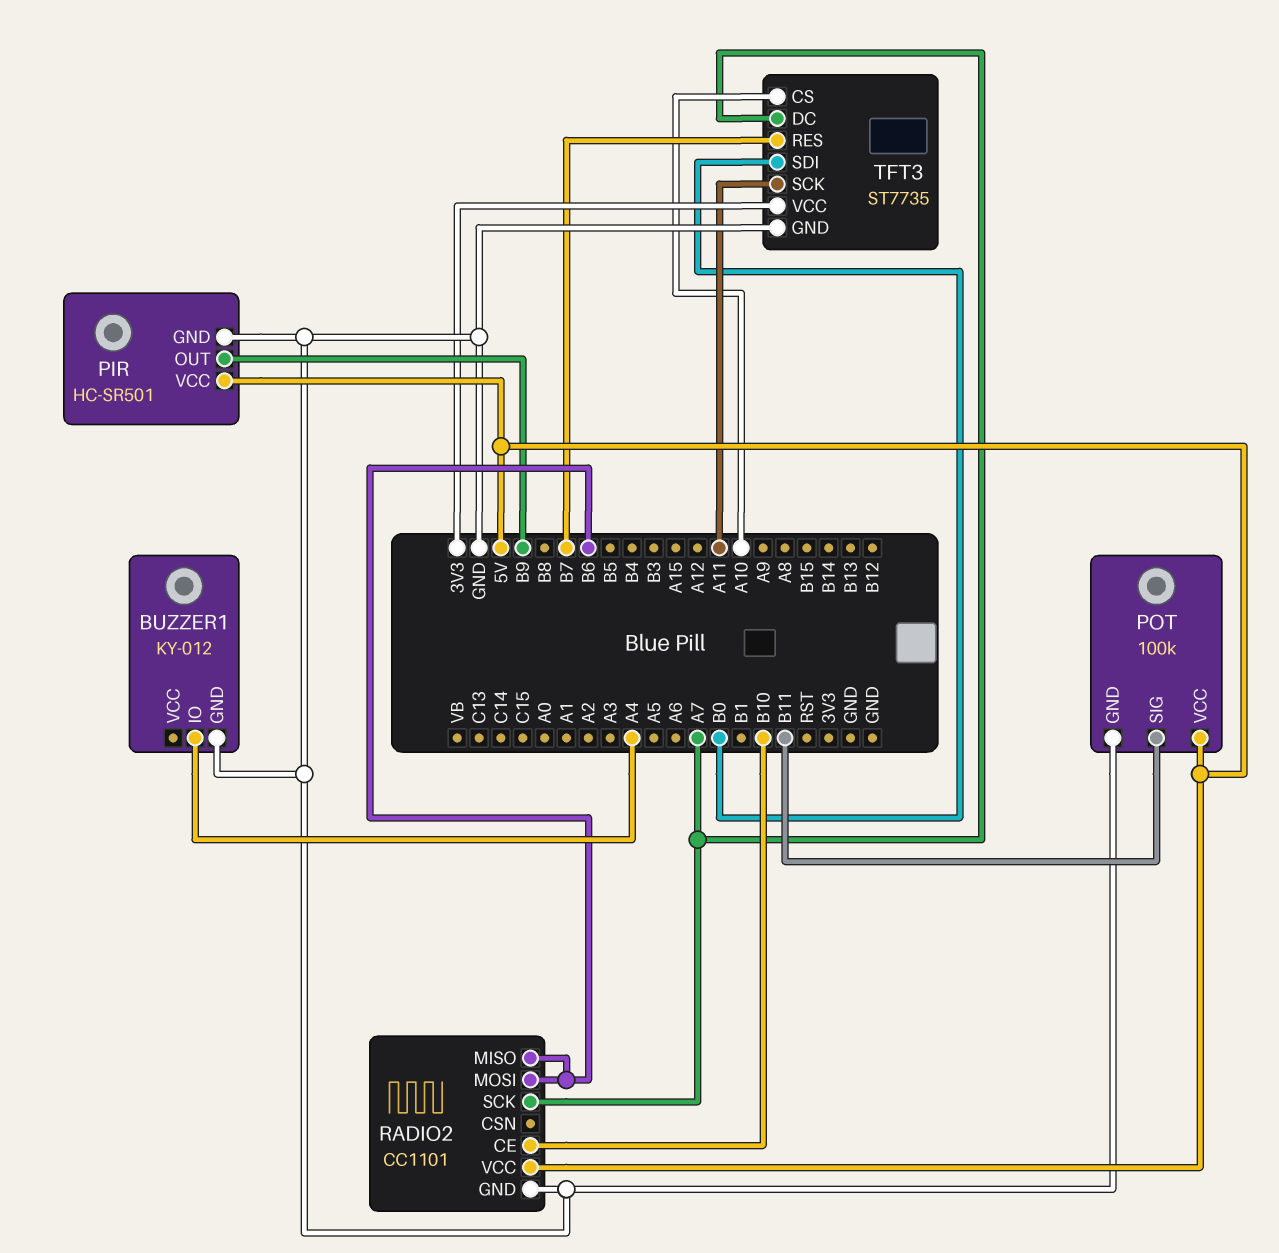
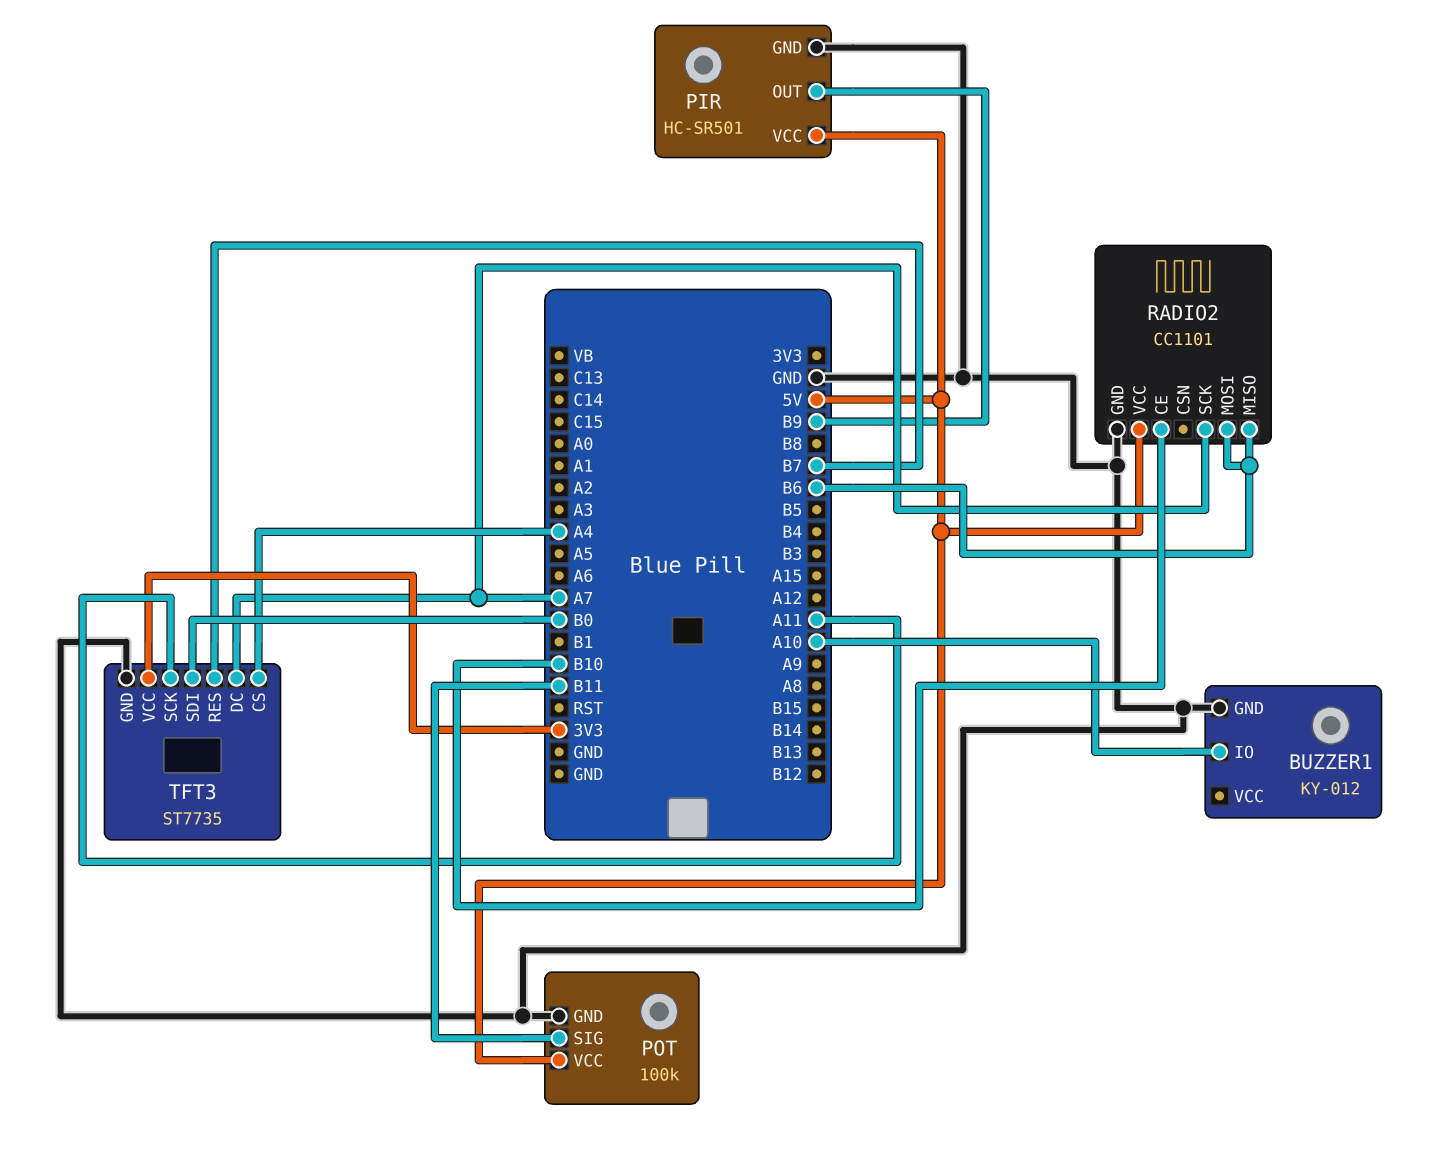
BUZZER1 pin IO: A4 -> A10
TFT3 pin CS: A10 -> A4

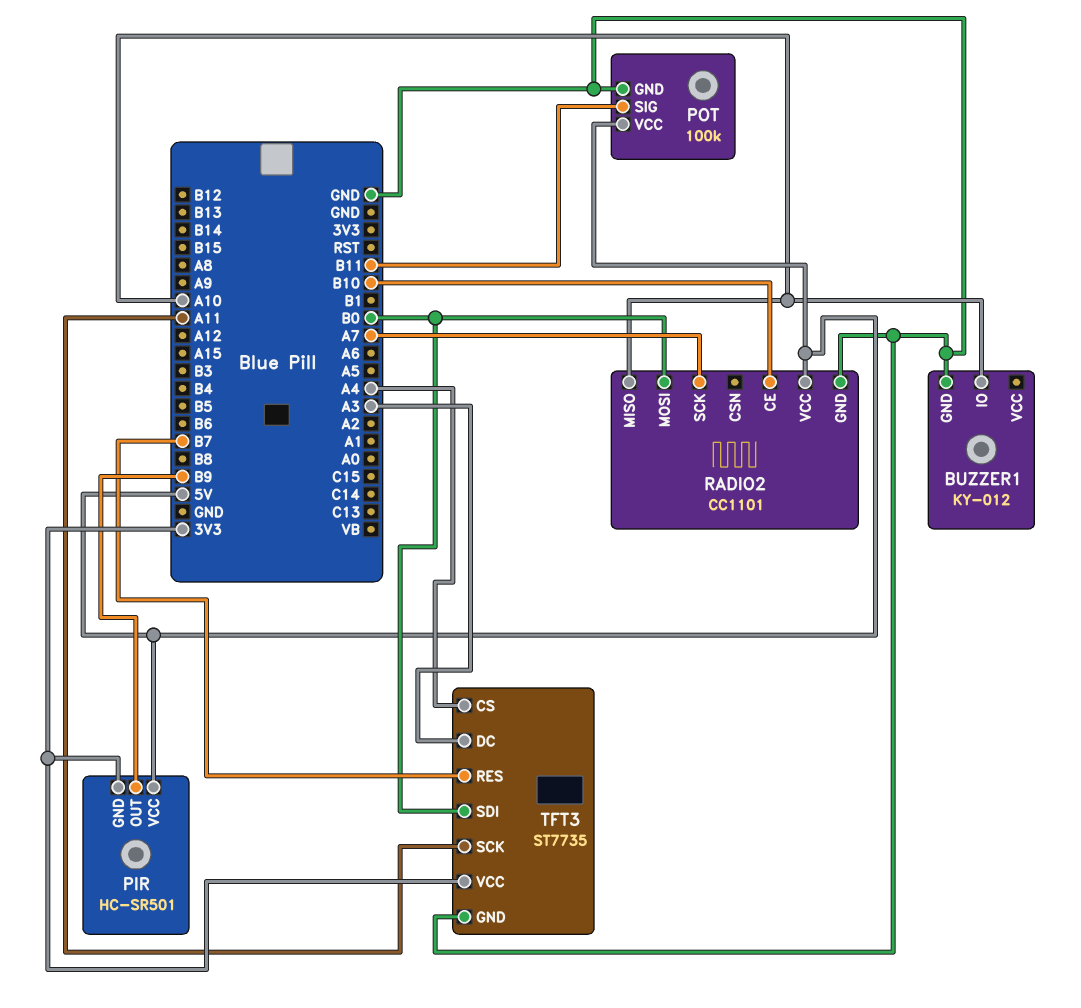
PIR pin GND: GND -> 3V3
RADIO2 pin MISO: B6 -> A10
RADIO2 pin MOSI: B6 -> B0
TFT3 pin DC: A7 -> A3

